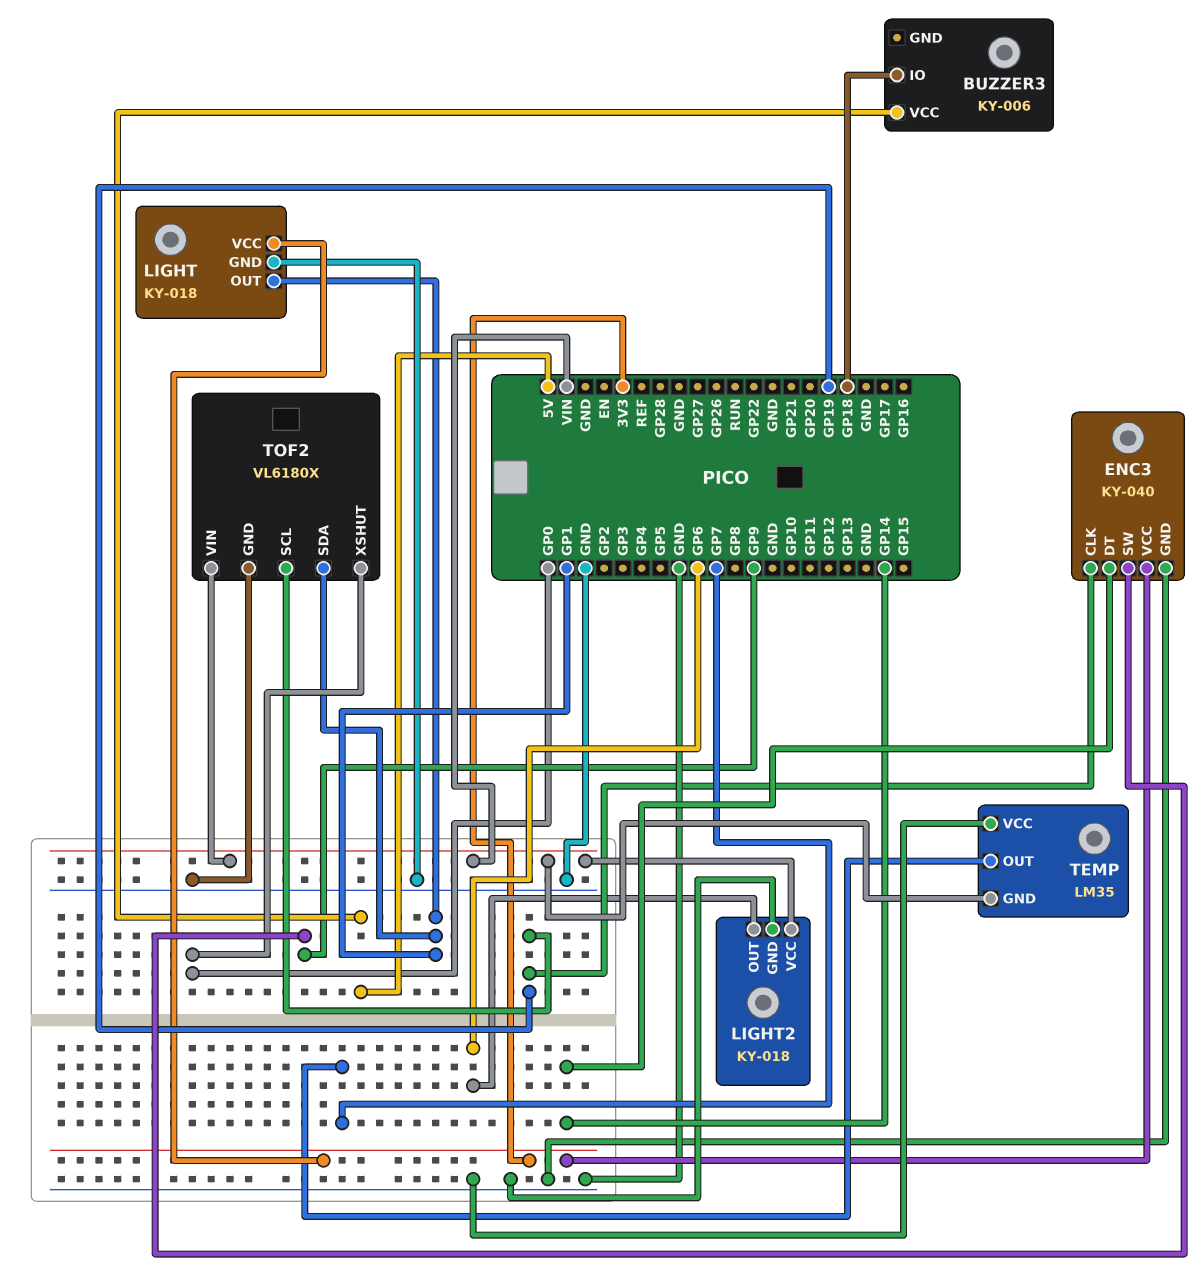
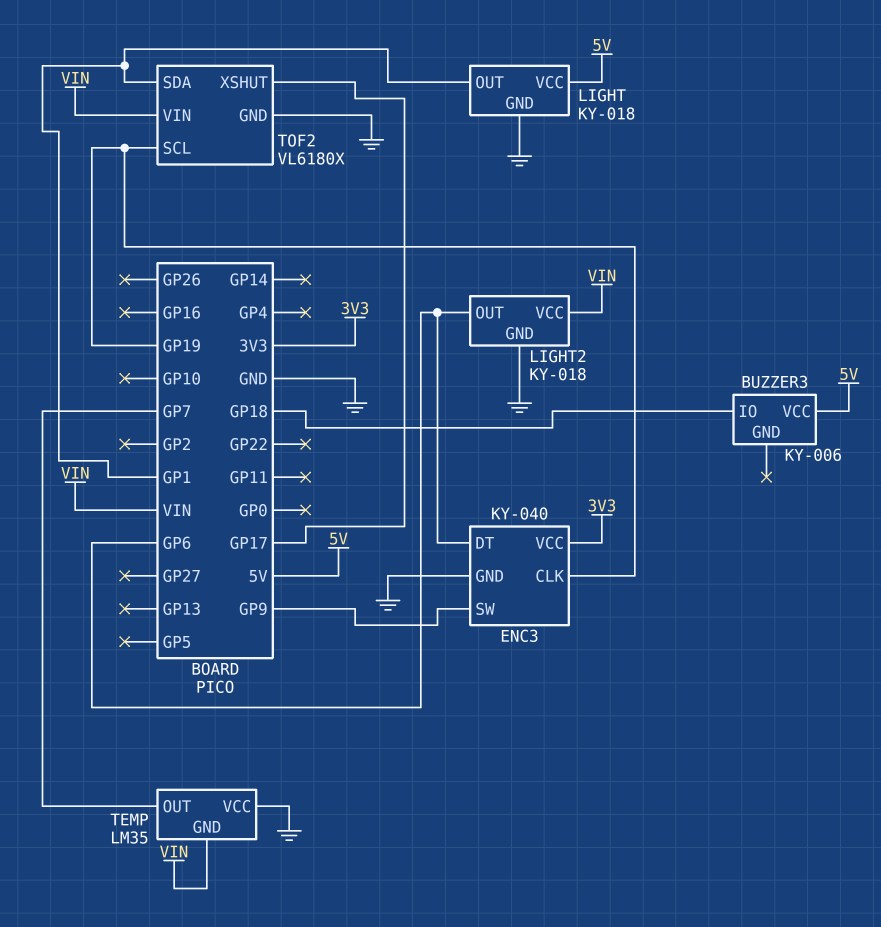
ENC3 pin DT: GP14 -> GP6
LIGHT pin VCC: 3V3 -> 5V
TOF2 pin XSHUT: GP0 -> GP17

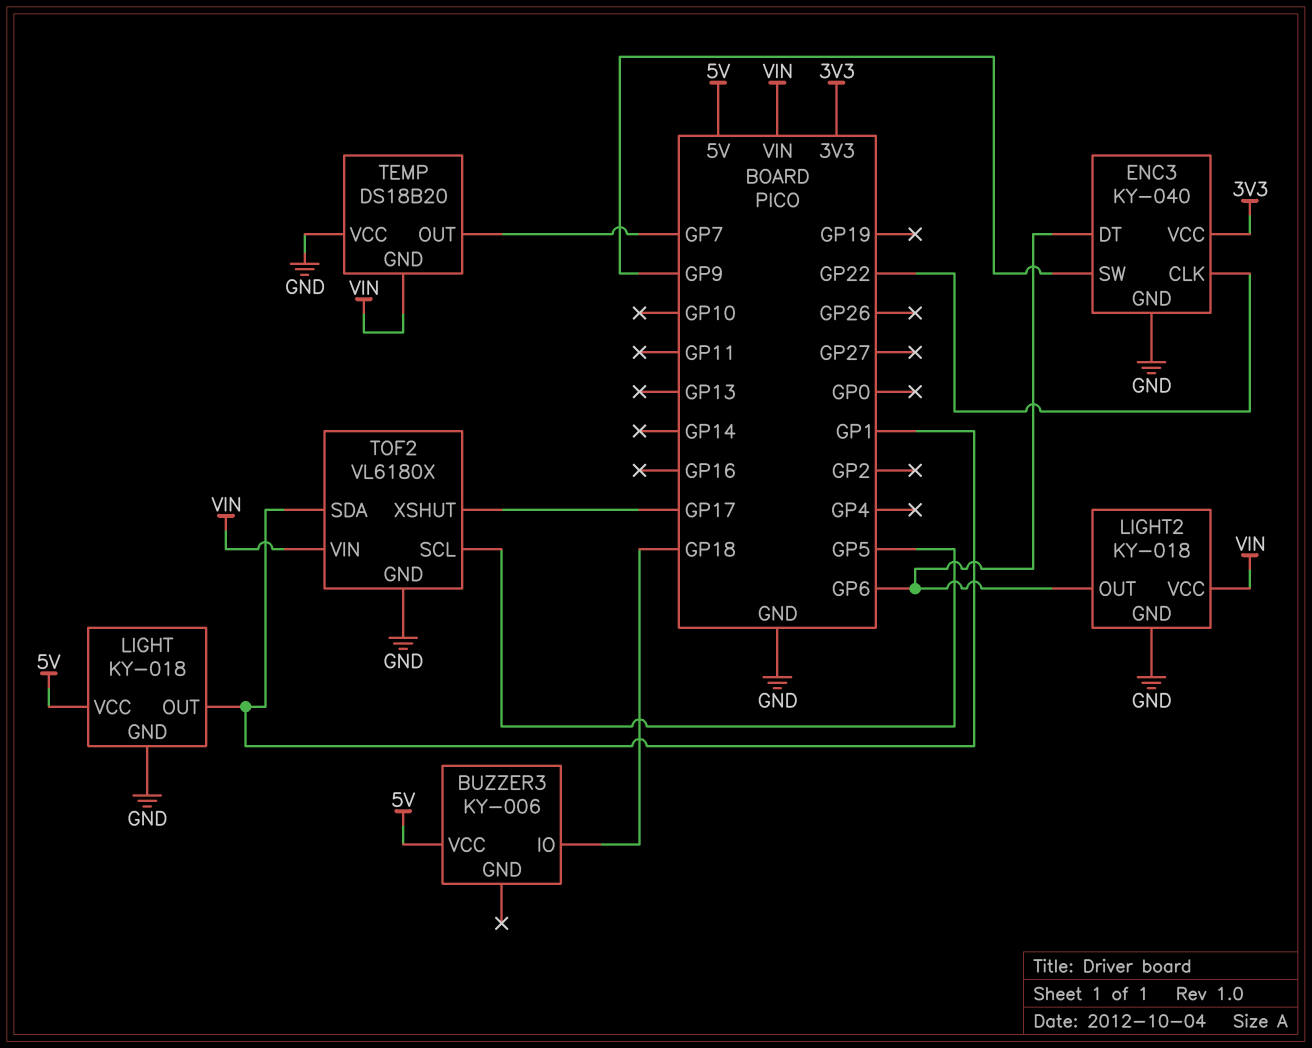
ENC3 pin CLK: GP19 -> GP22
TEMP: LM35 -> DS18B20
TOF2 pin SCL: GP19 -> GP5

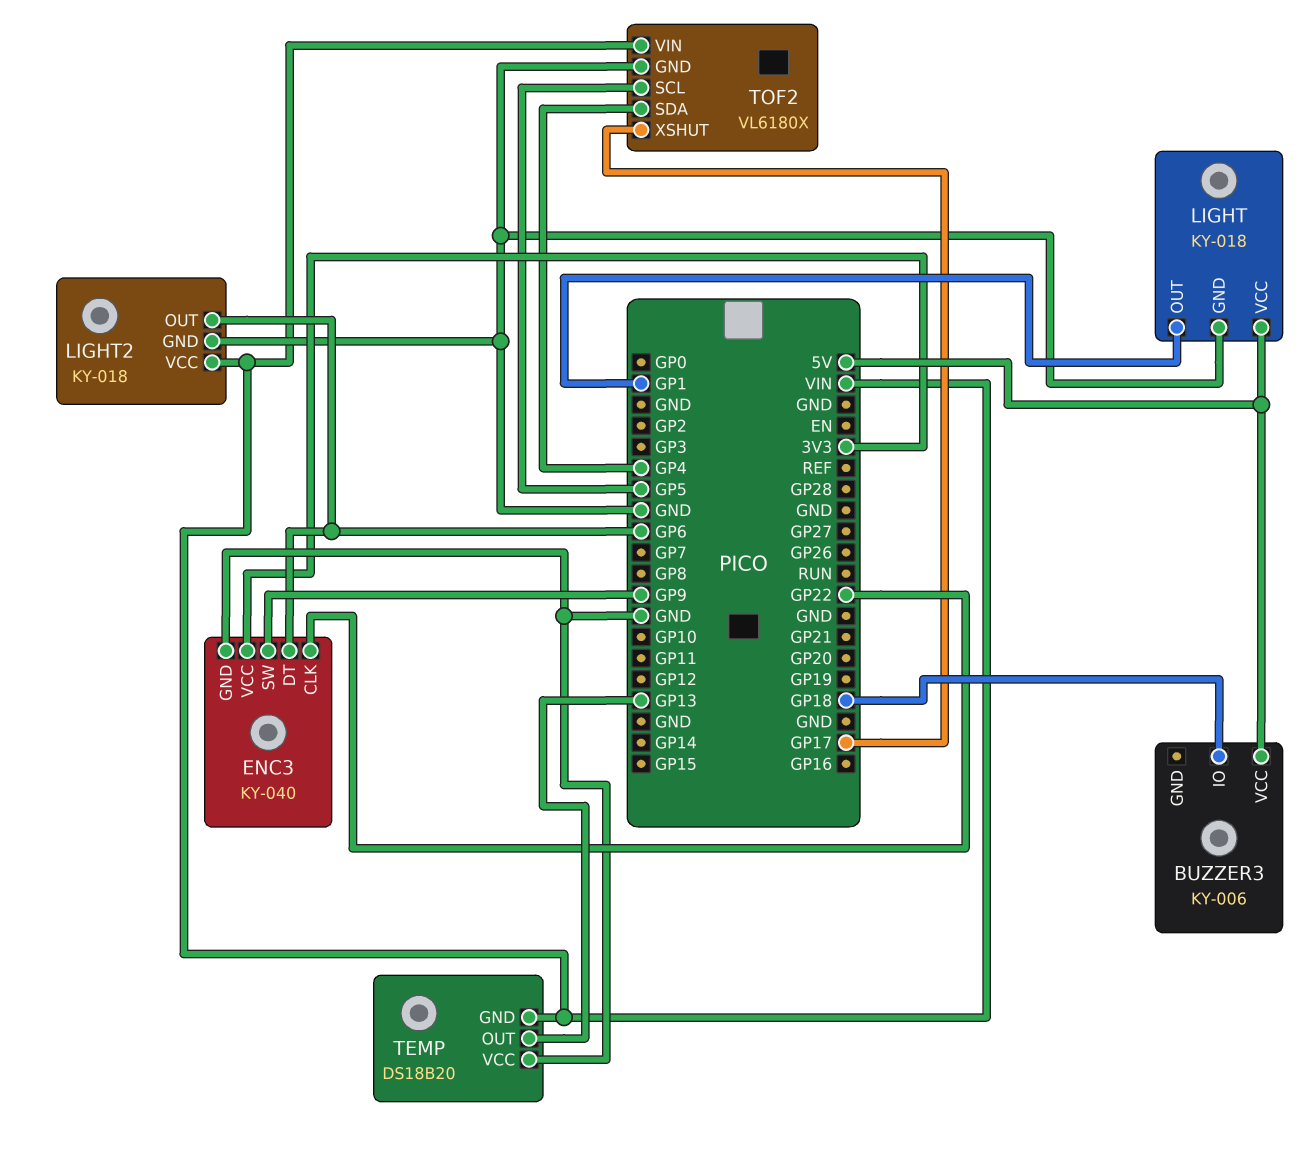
TEMP pin OUT: GP7 -> GP13
TOF2 pin SDA: GP1 -> GP4

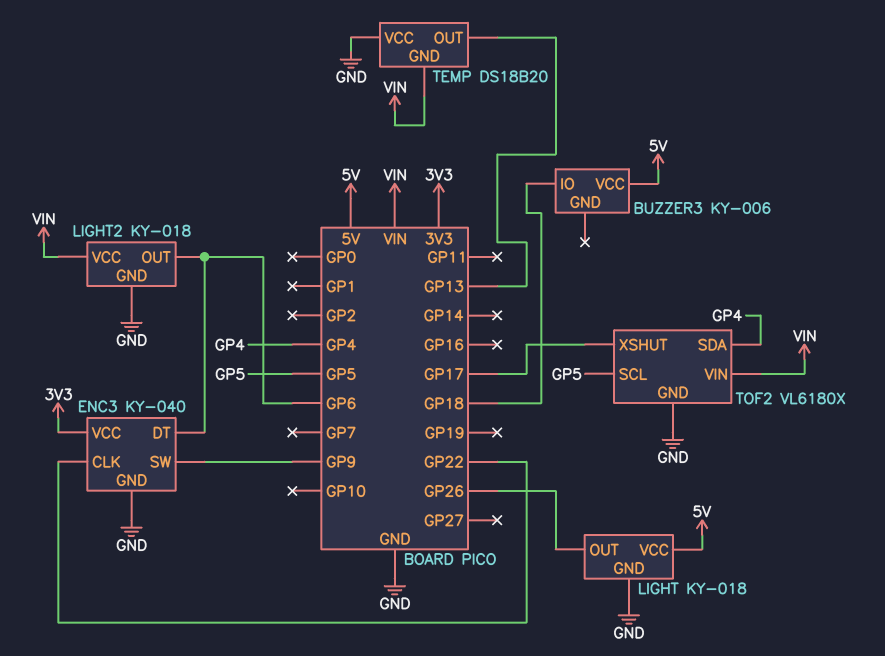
LIGHT pin OUT: GP1 -> GP26

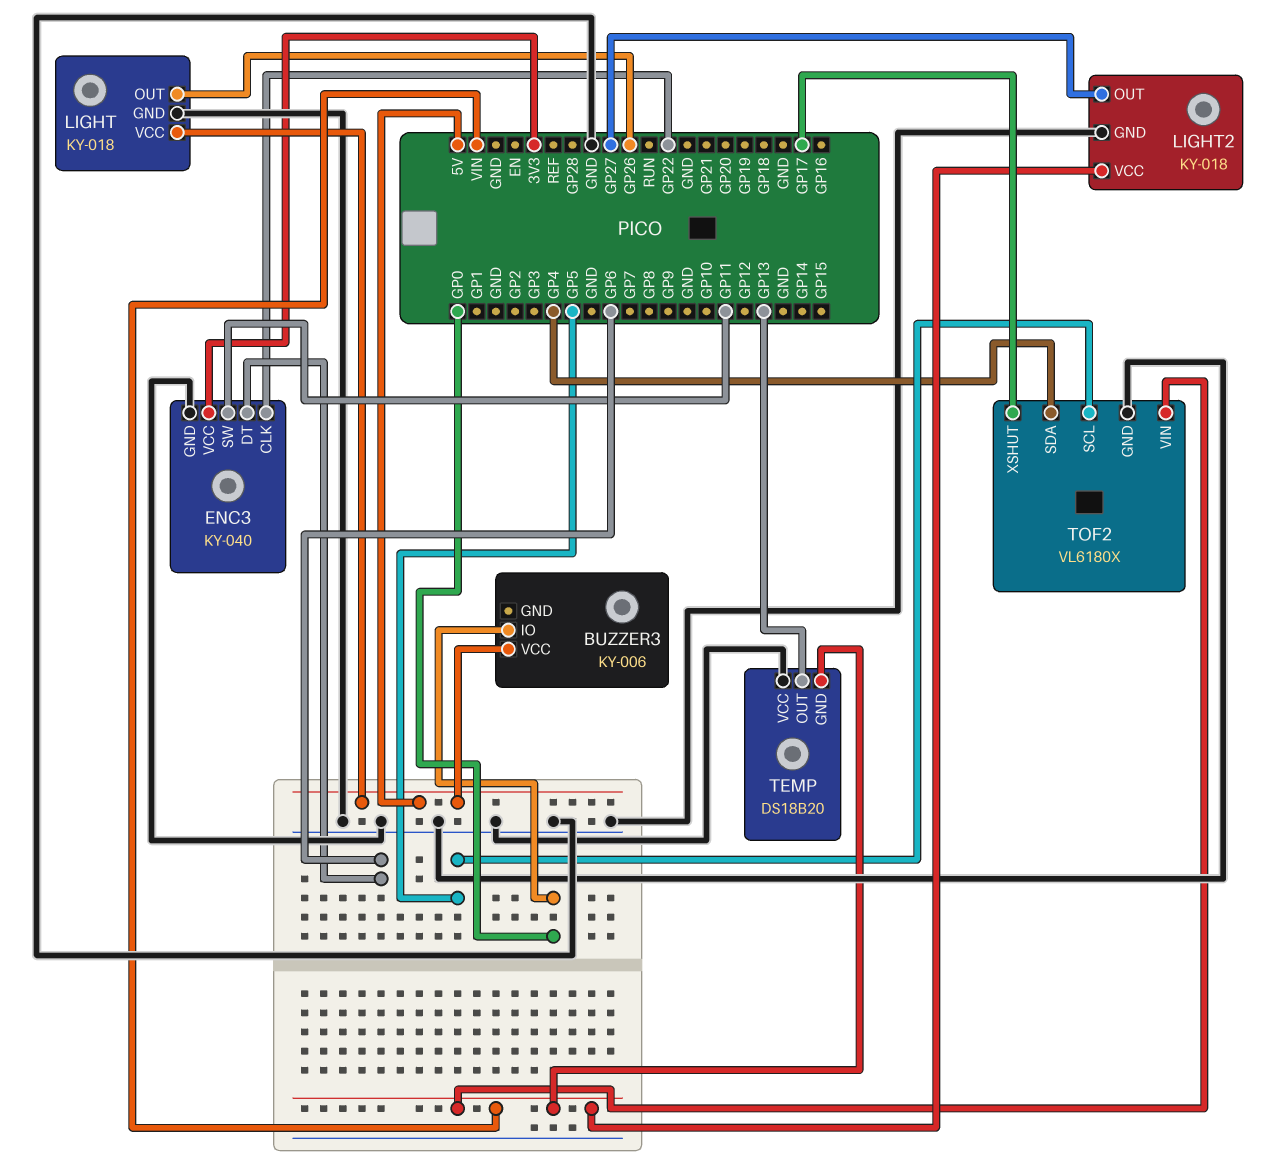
BUZZER3 pin IO: GP18 -> GP0
ENC3 pin SW: GP9 -> GP11
LIGHT2 pin OUT: GP6 -> GP27

